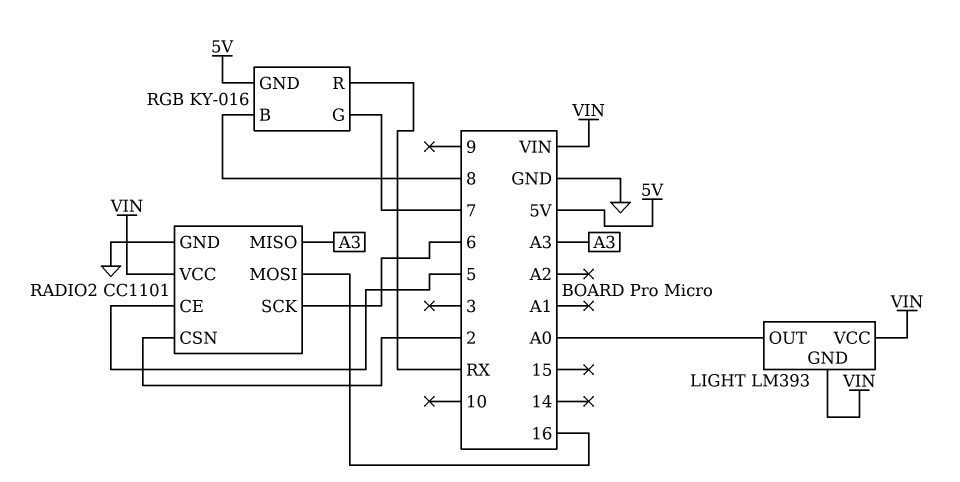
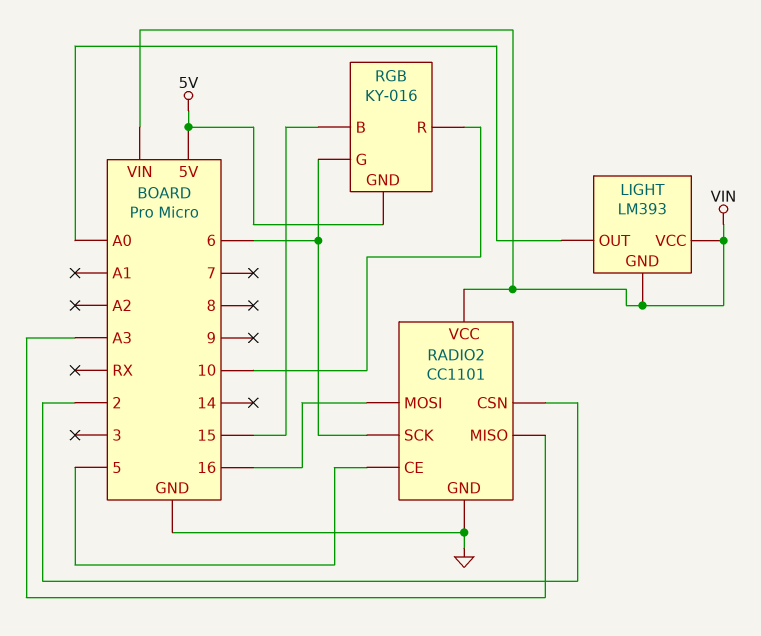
RGB pin B: 8 -> 15
RGB pin G: 7 -> 6
RGB pin R: RX -> 10

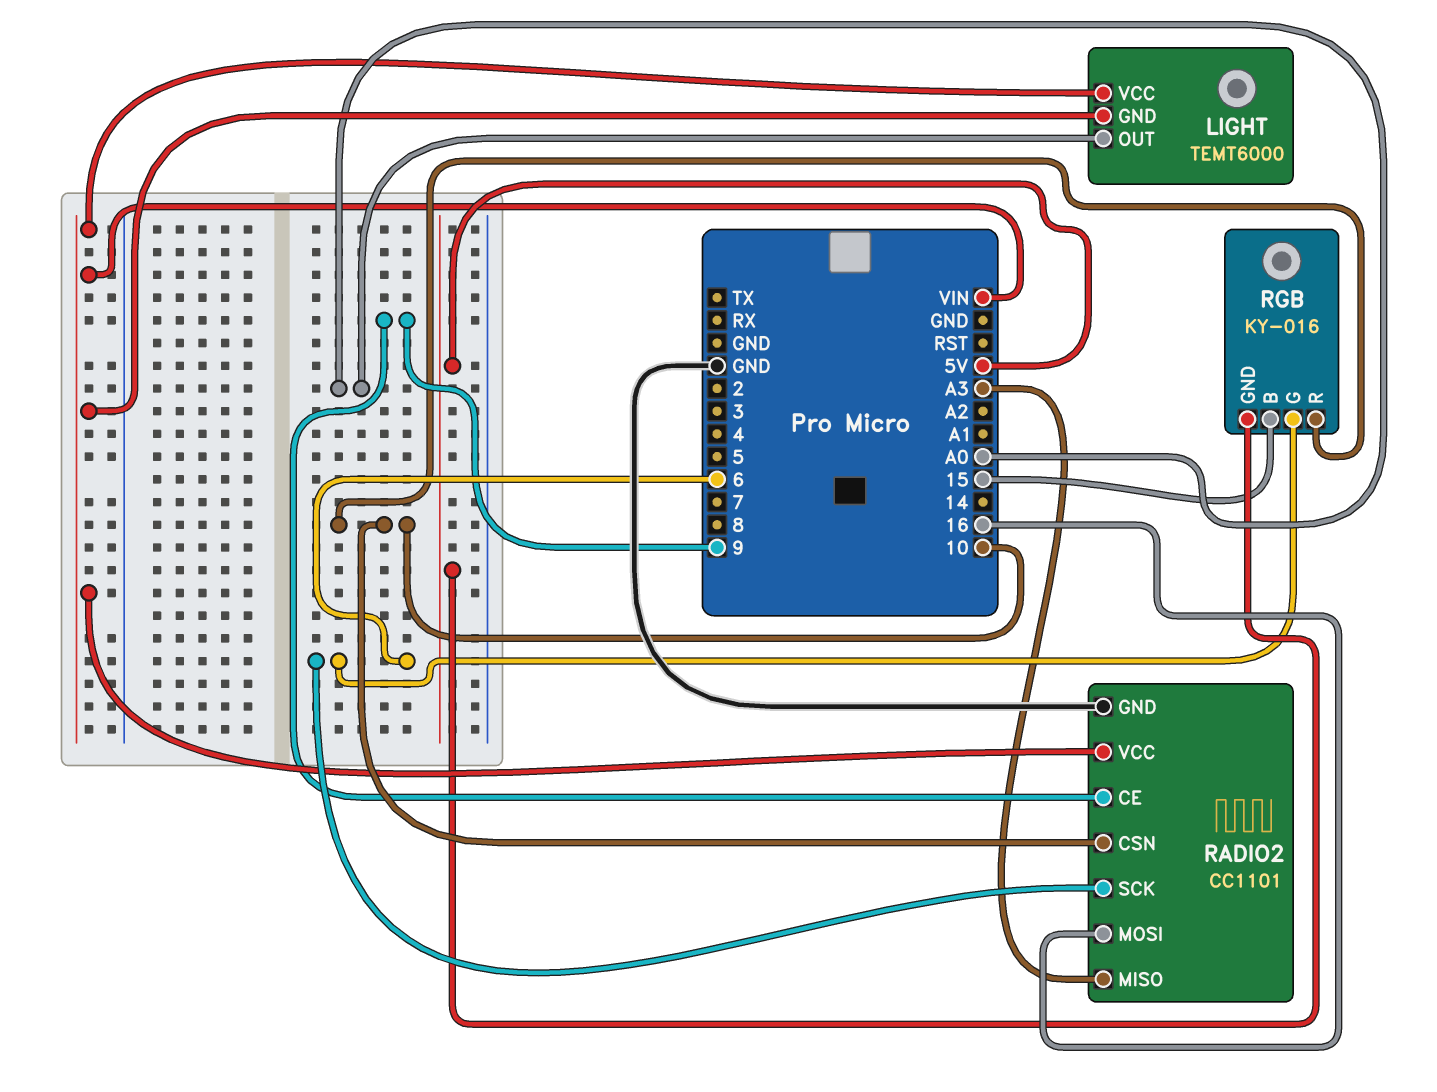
LIGHT: LM393 -> TEMT6000
RADIO2 pin CE: 5 -> 9
RADIO2 pin CSN: 2 -> 10

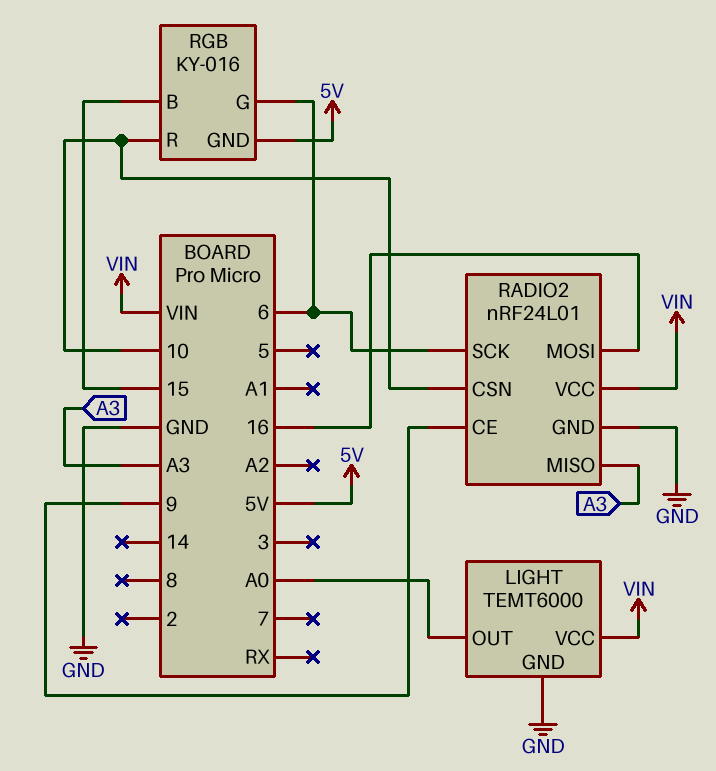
LIGHT pin GND: VIN -> GND
RADIO2: CC1101 -> nRF24L01

